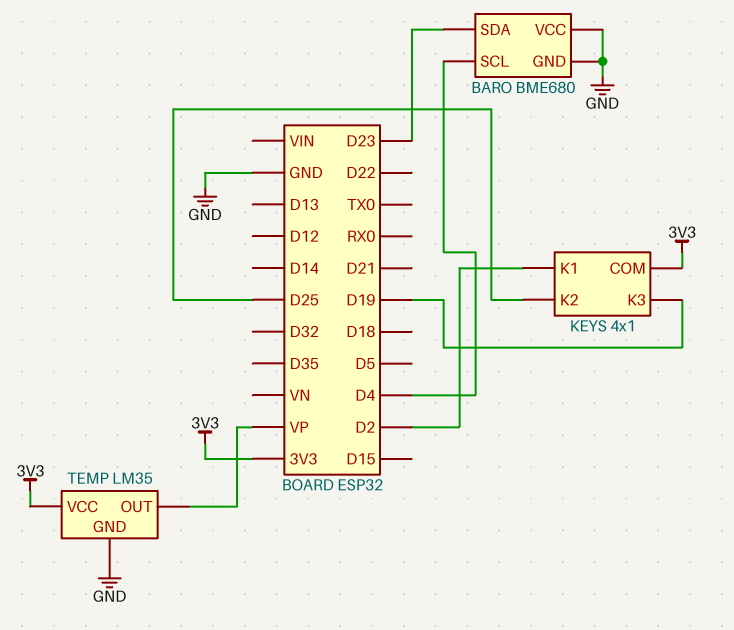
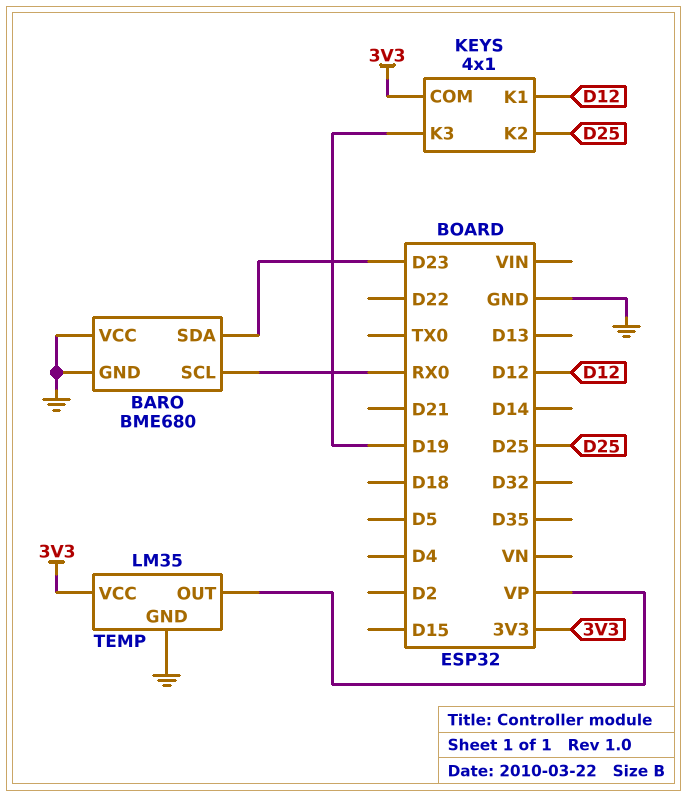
BARO pin SCL: D4 -> RX0
KEYS pin K1: D2 -> D12

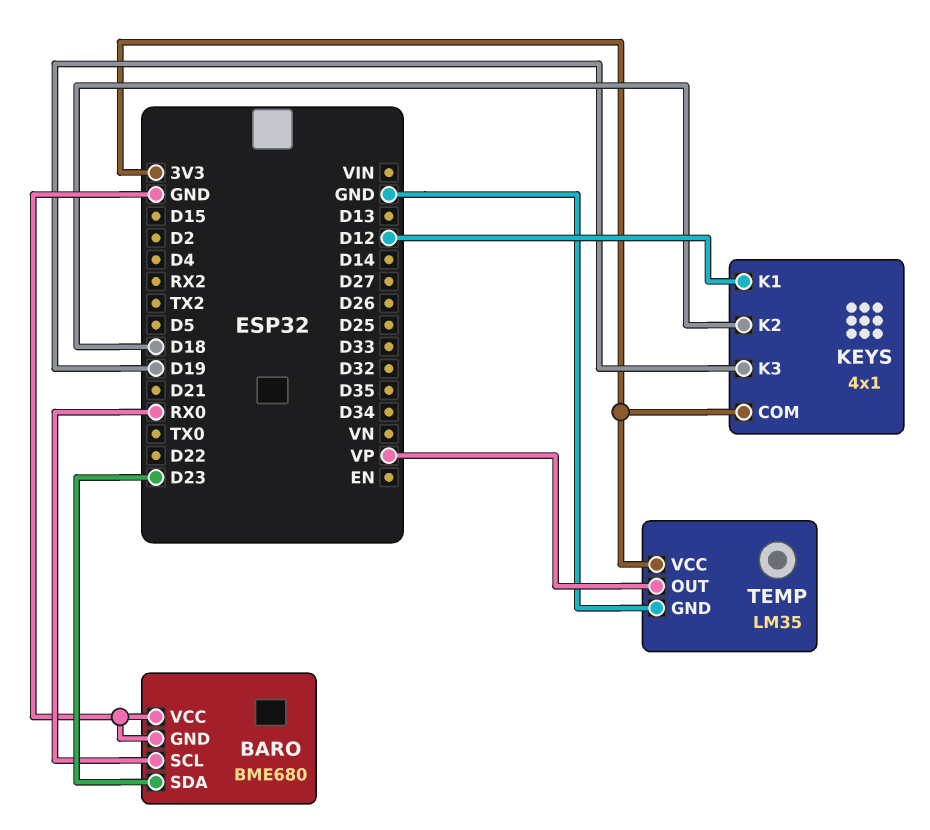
KEYS pin K2: D25 -> D18

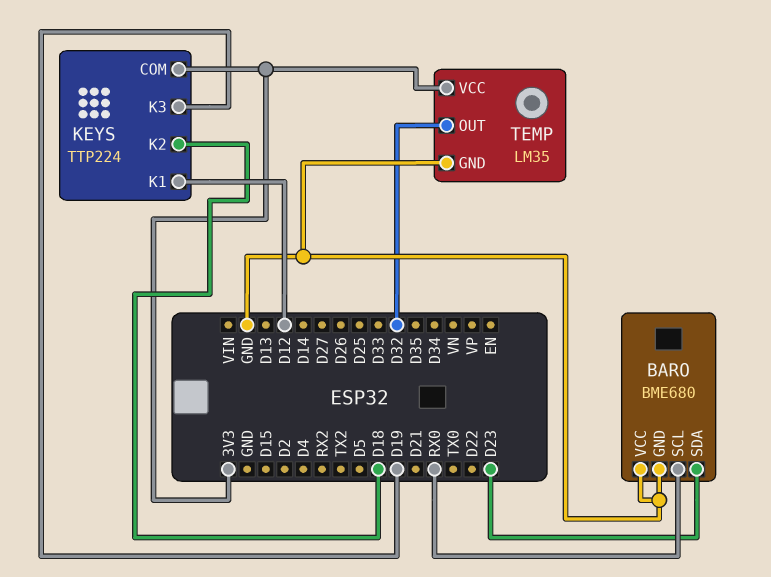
KEYS: 4x1 -> TTP224
TEMP pin OUT: VP -> D32

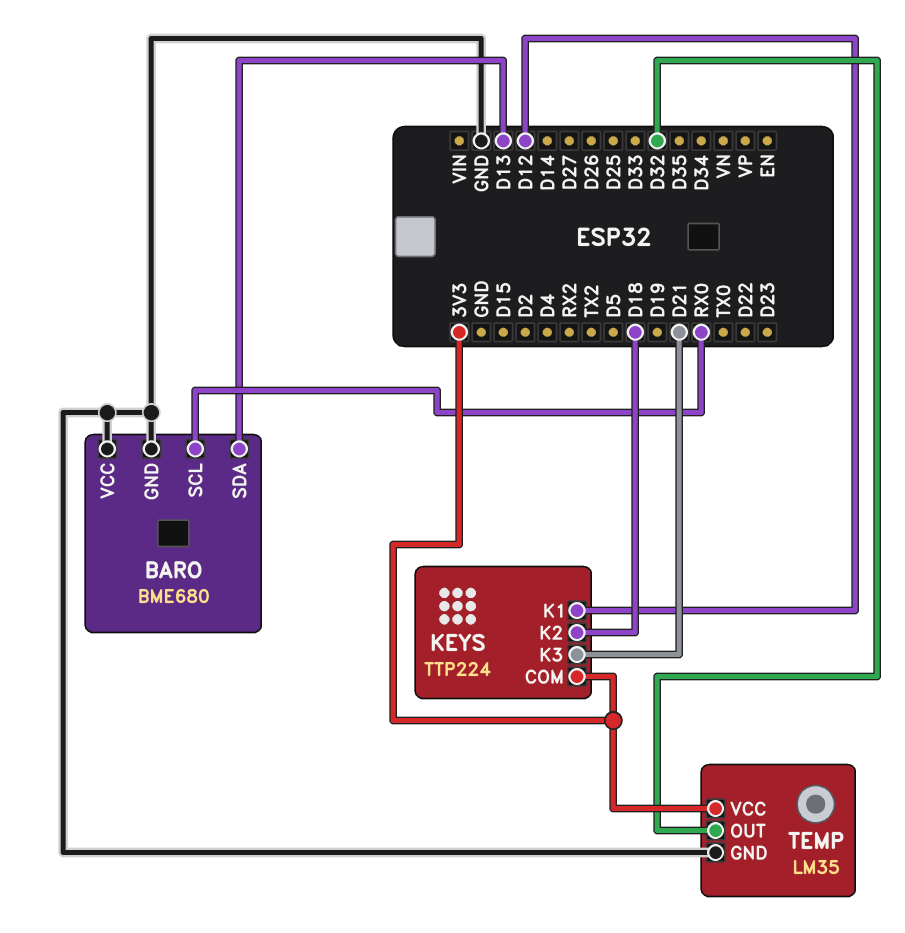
BARO pin SDA: D23 -> D13
KEYS pin K3: D19 -> D21

